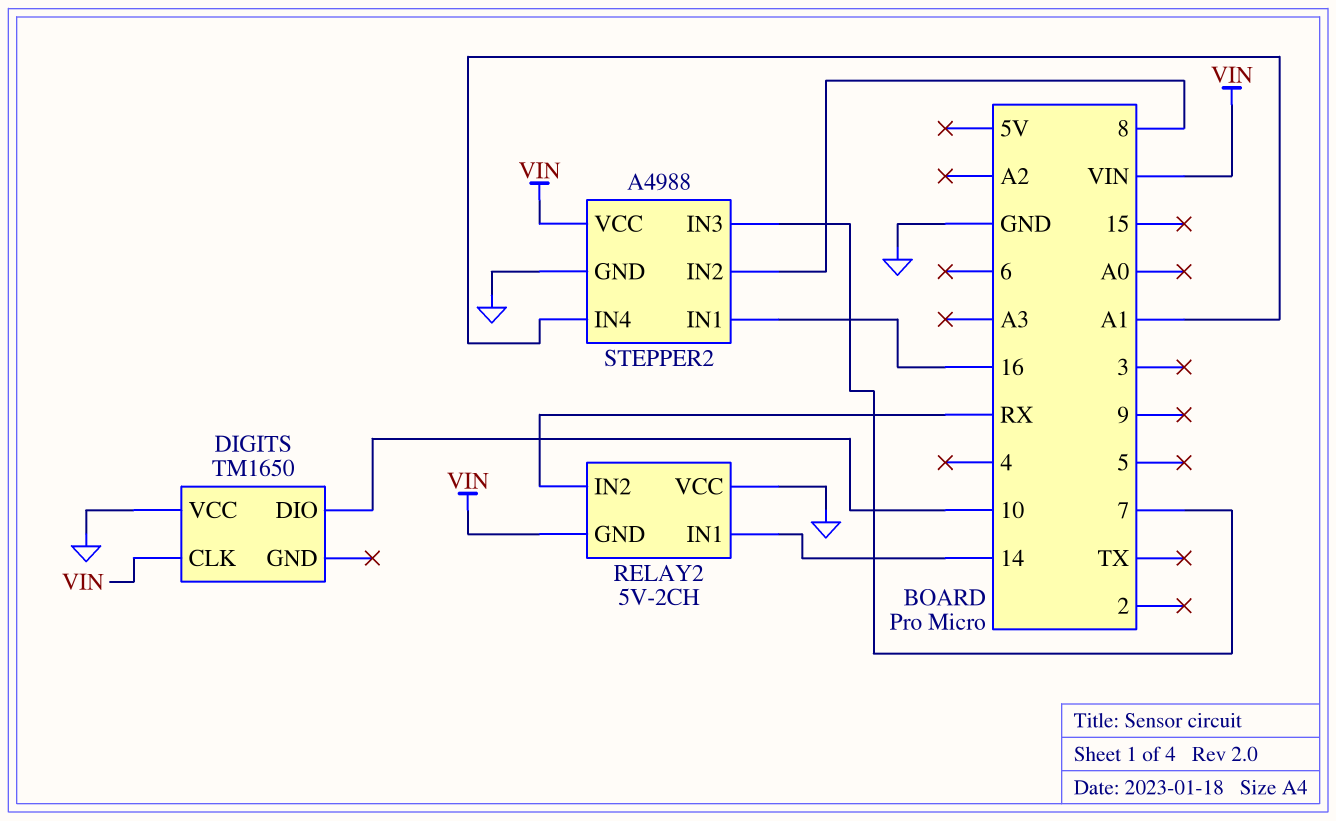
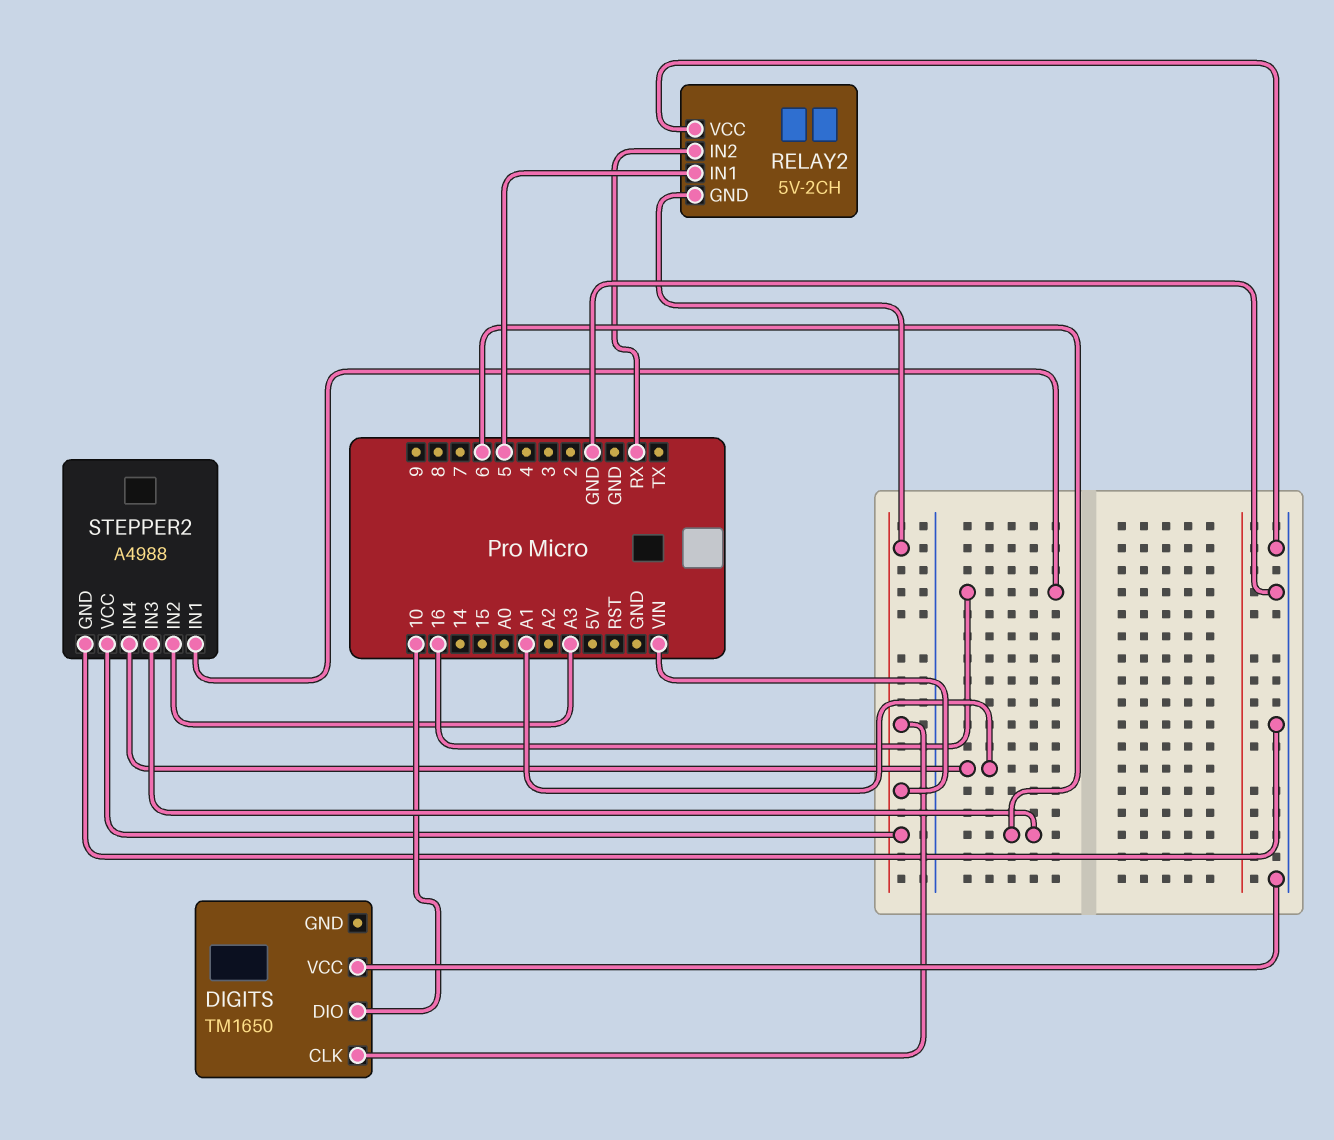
RELAY2 pin IN1: 14 -> 5
STEPPER2 pin IN2: 8 -> A3
STEPPER2 pin IN3: 7 -> 6

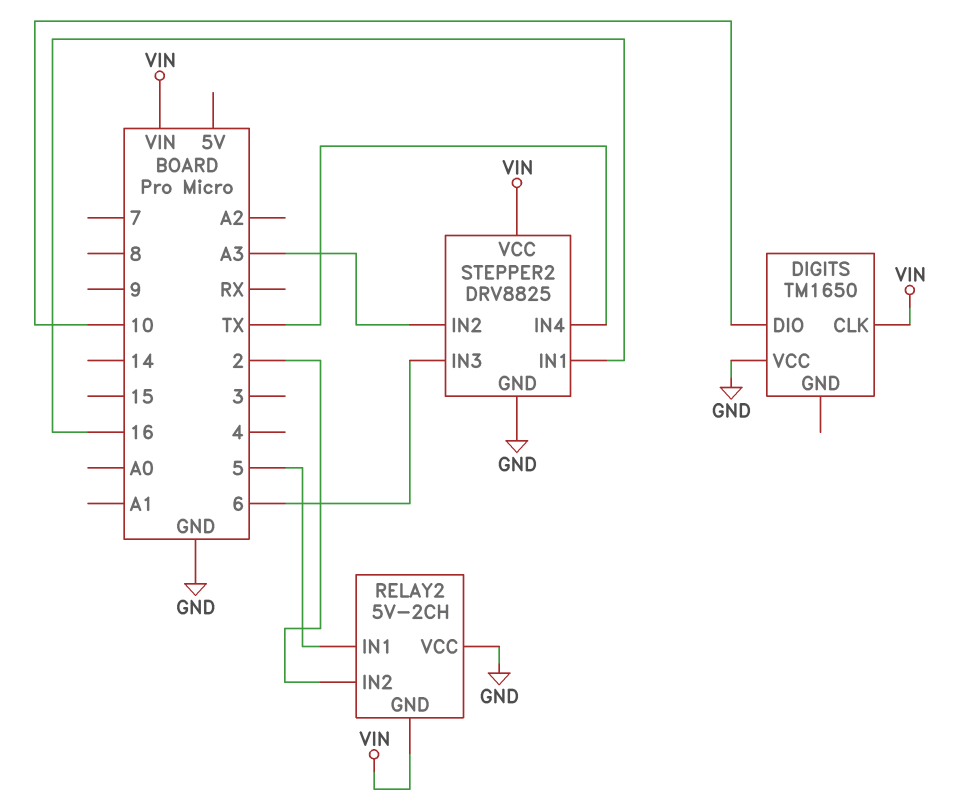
RELAY2 pin IN2: RX -> 2
STEPPER2: A4988 -> DRV8825
STEPPER2 pin IN4: A1 -> TX

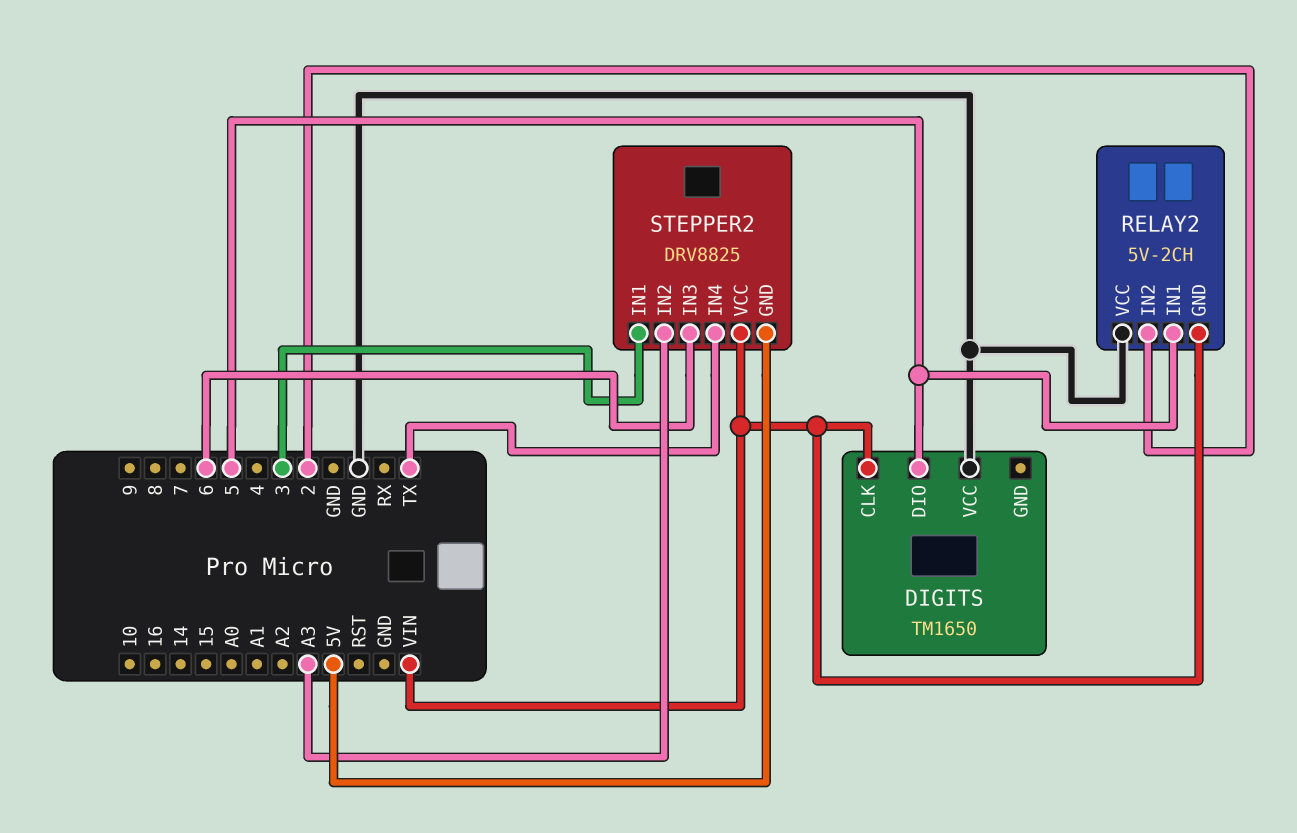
DIGITS pin DIO: 10 -> 5
STEPPER2 pin GND: GND -> 5V
STEPPER2 pin IN1: 16 -> 3

